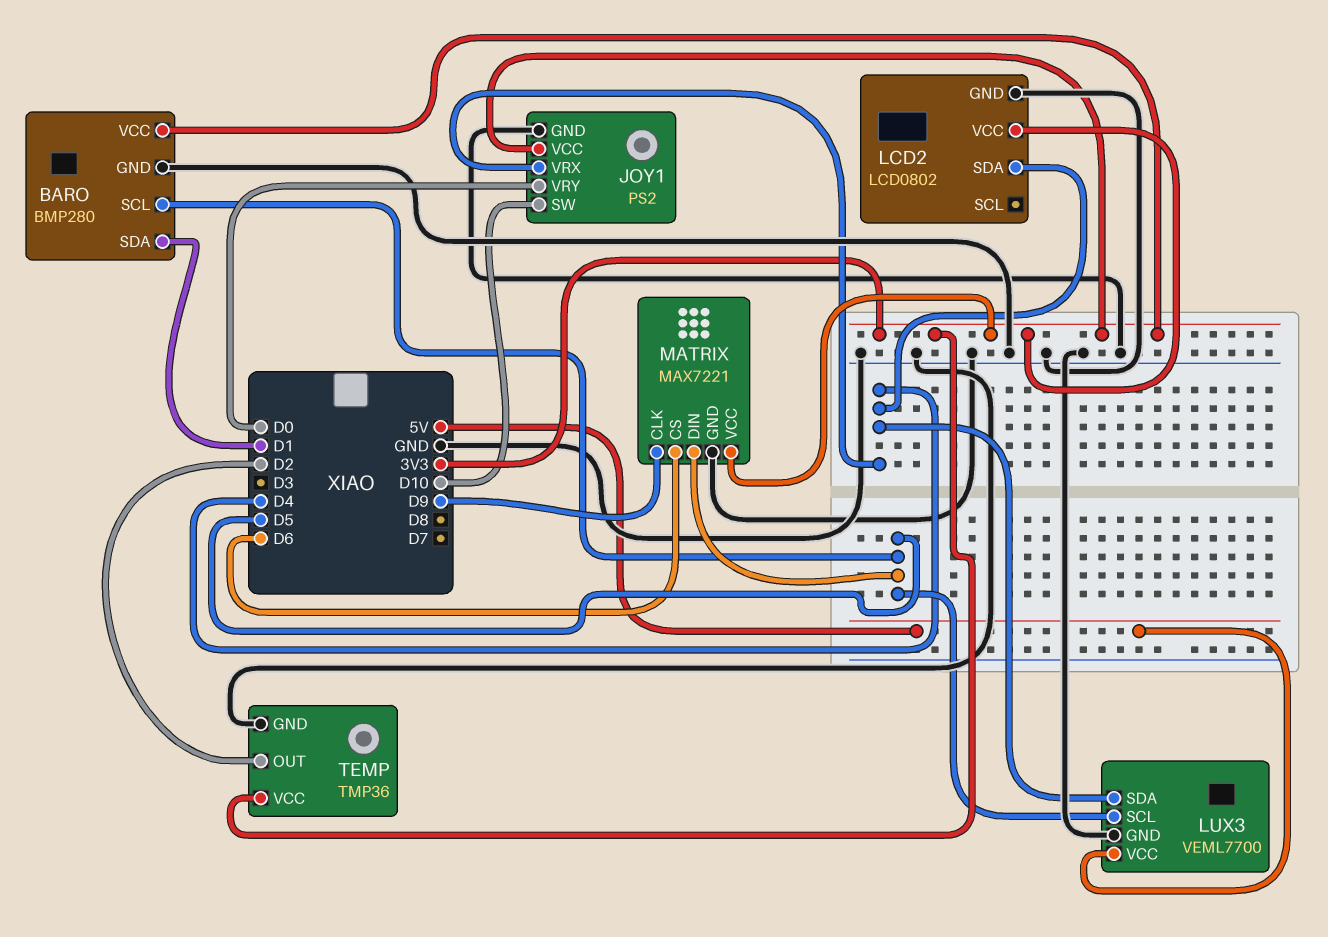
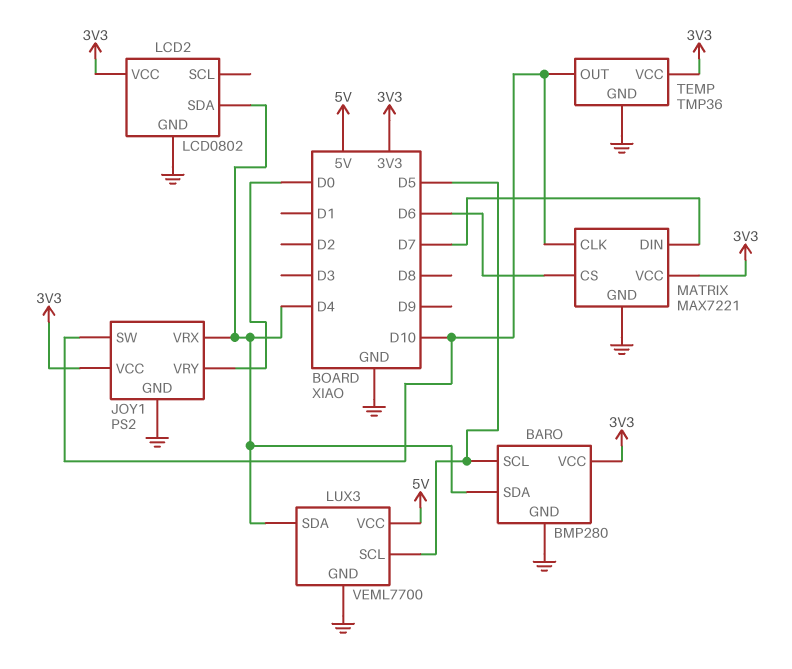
BARO pin SDA: D1 -> D4
MATRIX pin CLK: D9 -> D10
MATRIX pin DIN: D5 -> D7
TEMP pin OUT: D2 -> D10

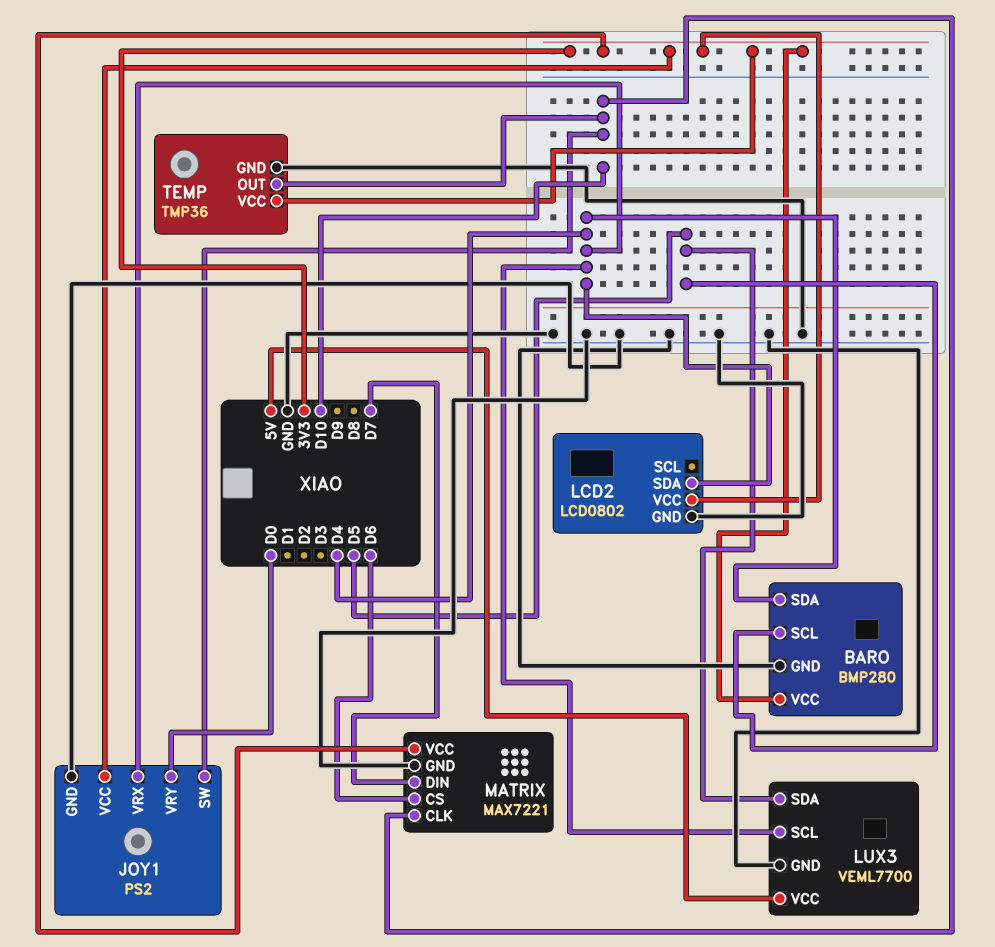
LUX3 pin SCL: D5 -> D4
LUX3 pin SDA: D4 -> D5

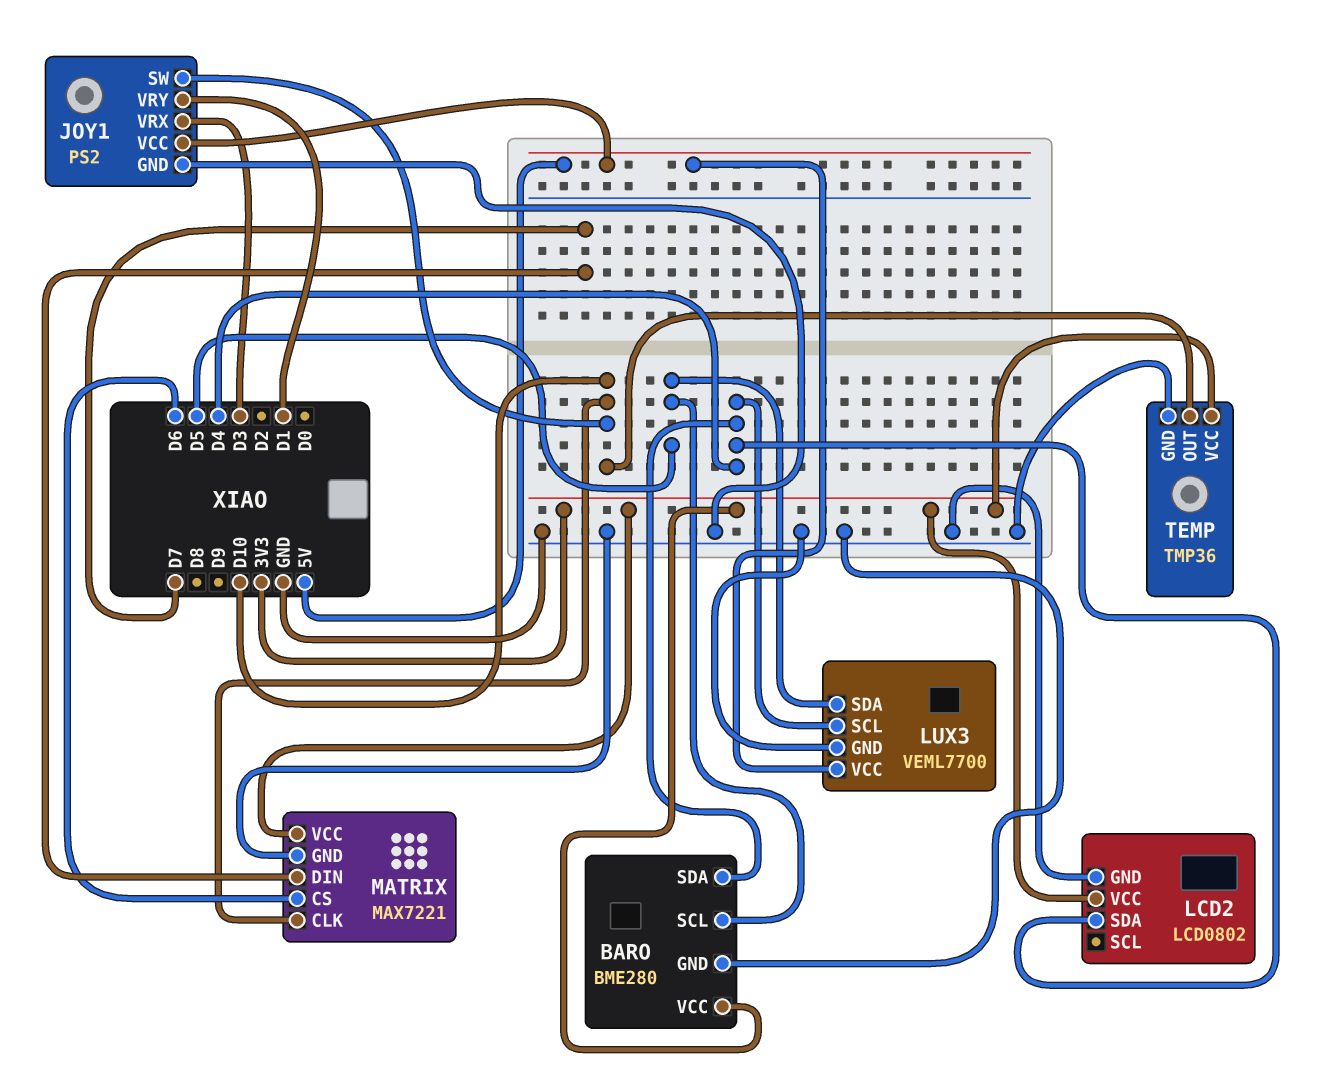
BARO: BMP280 -> BME280
JOY1 pin VCC: 3V3 -> 5V
JOY1 pin VRX: D4 -> D3
JOY1 pin VRY: D0 -> D1

